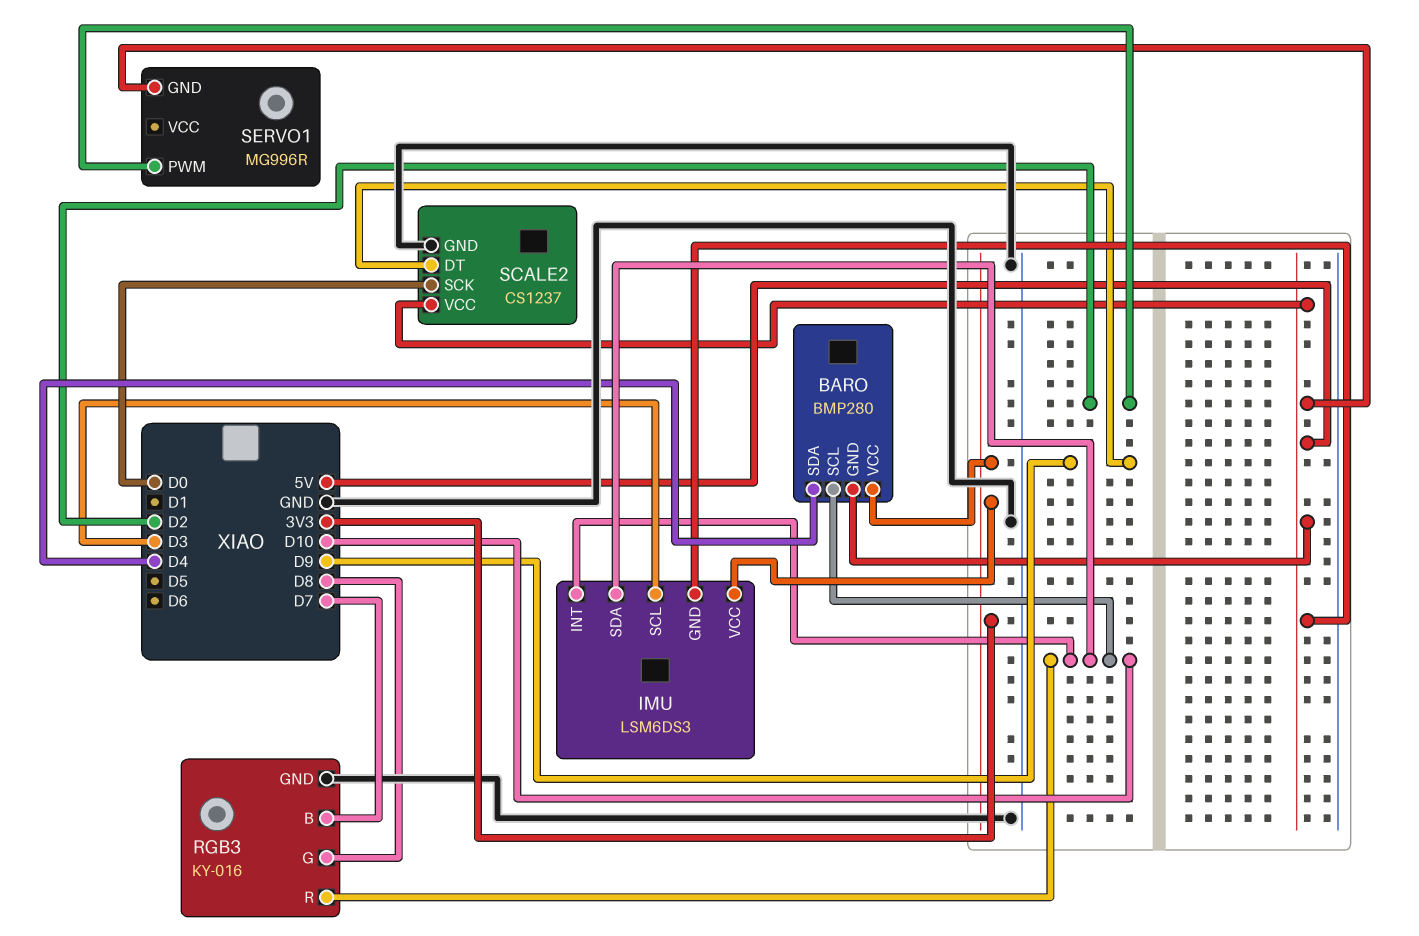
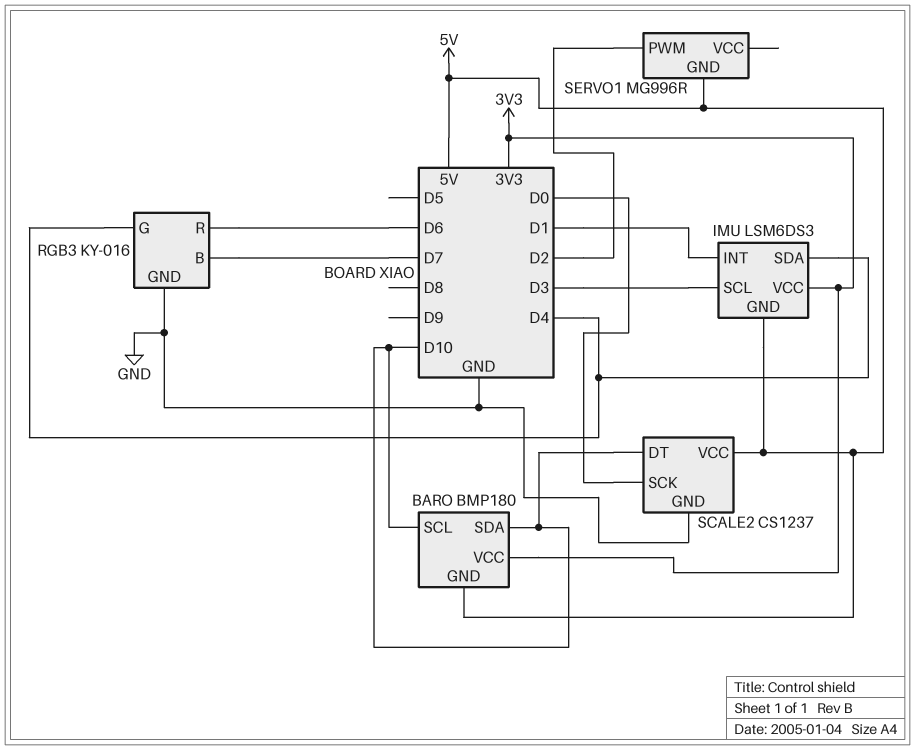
BARO: BMP280 -> BMP180
BARO pin SDA: D4 -> D10
IMU pin INT: D10 -> D1
IMU pin SDA: D10 -> D4
RGB3 pin G: D8 -> D4
RGB3 pin R: D10 -> D6
SCALE2 pin DT: D9 -> D10

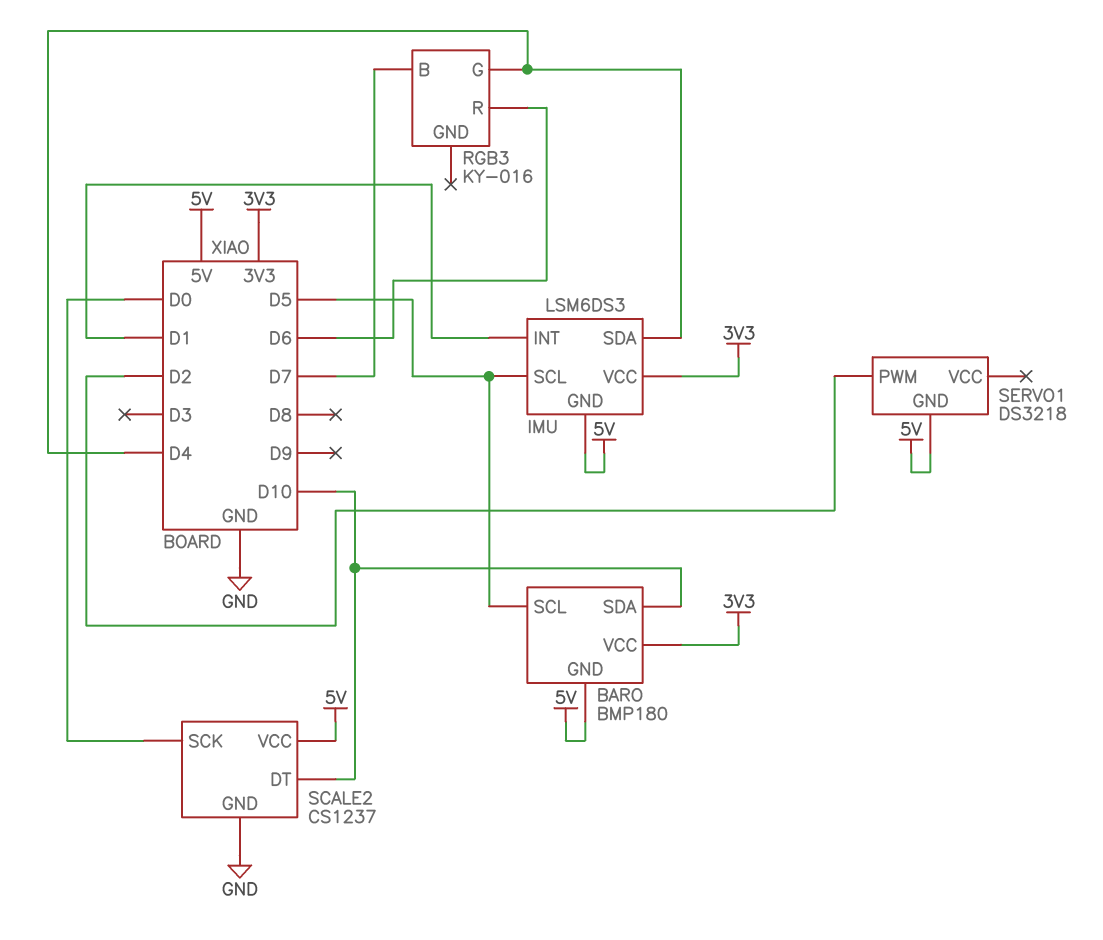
BARO pin SCL: D10 -> D5
IMU pin SCL: D3 -> D5
RGB3 pin GND: GND -> none
SERVO1: MG996R -> DS3218

